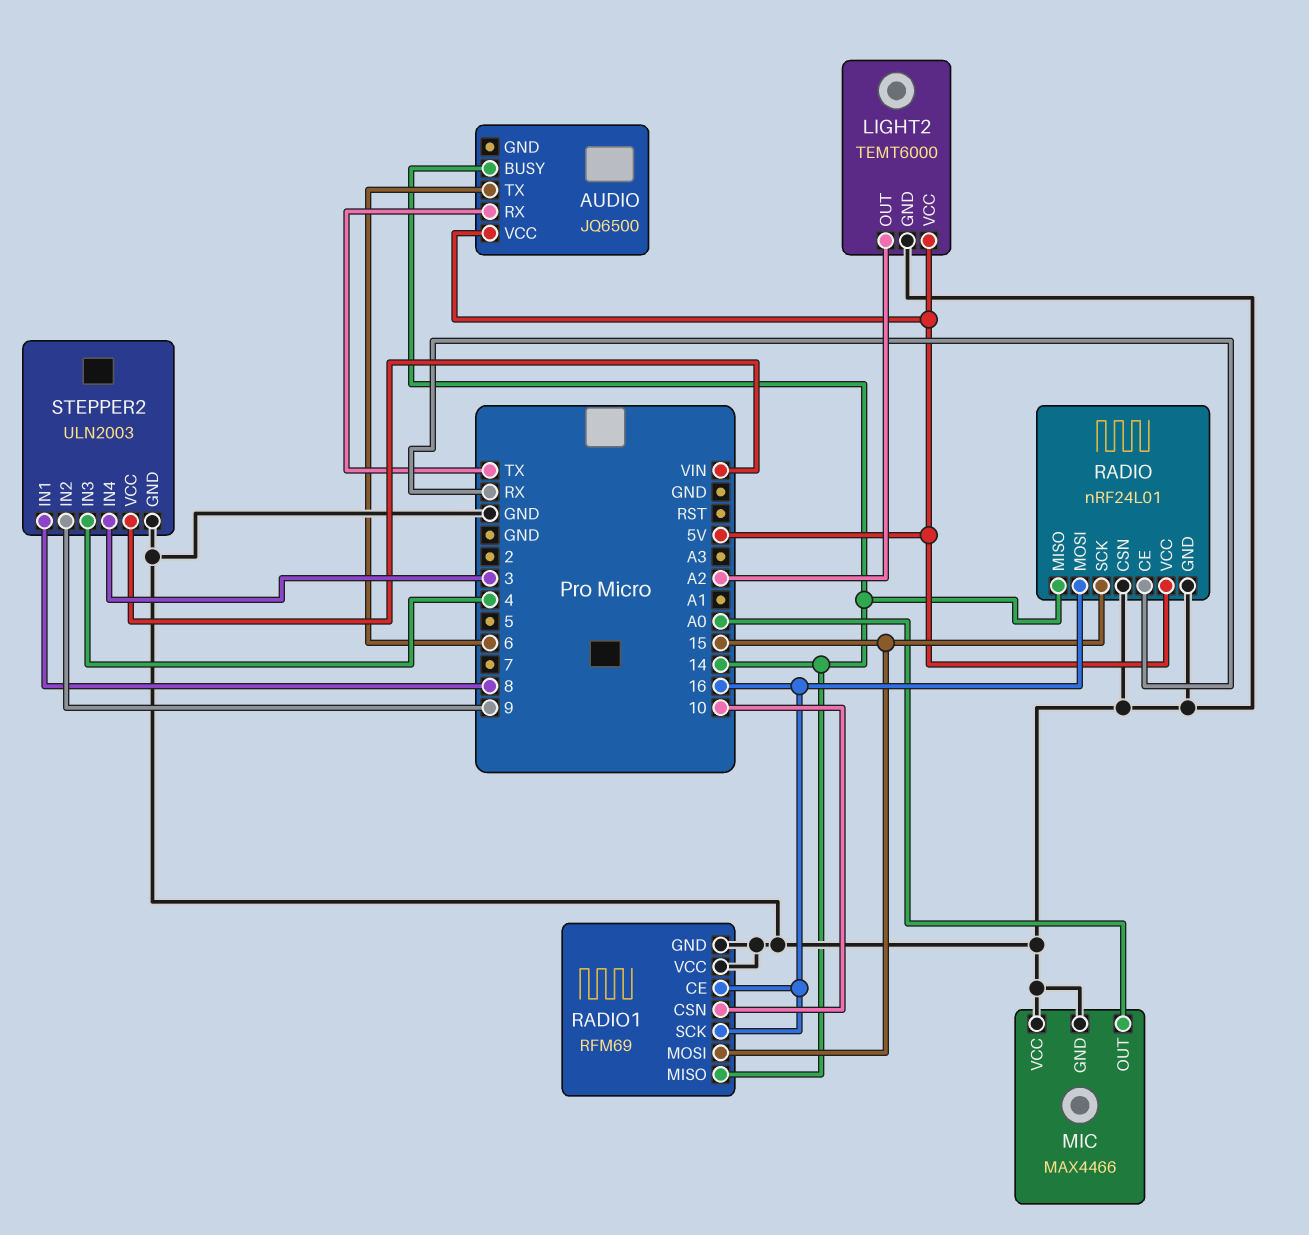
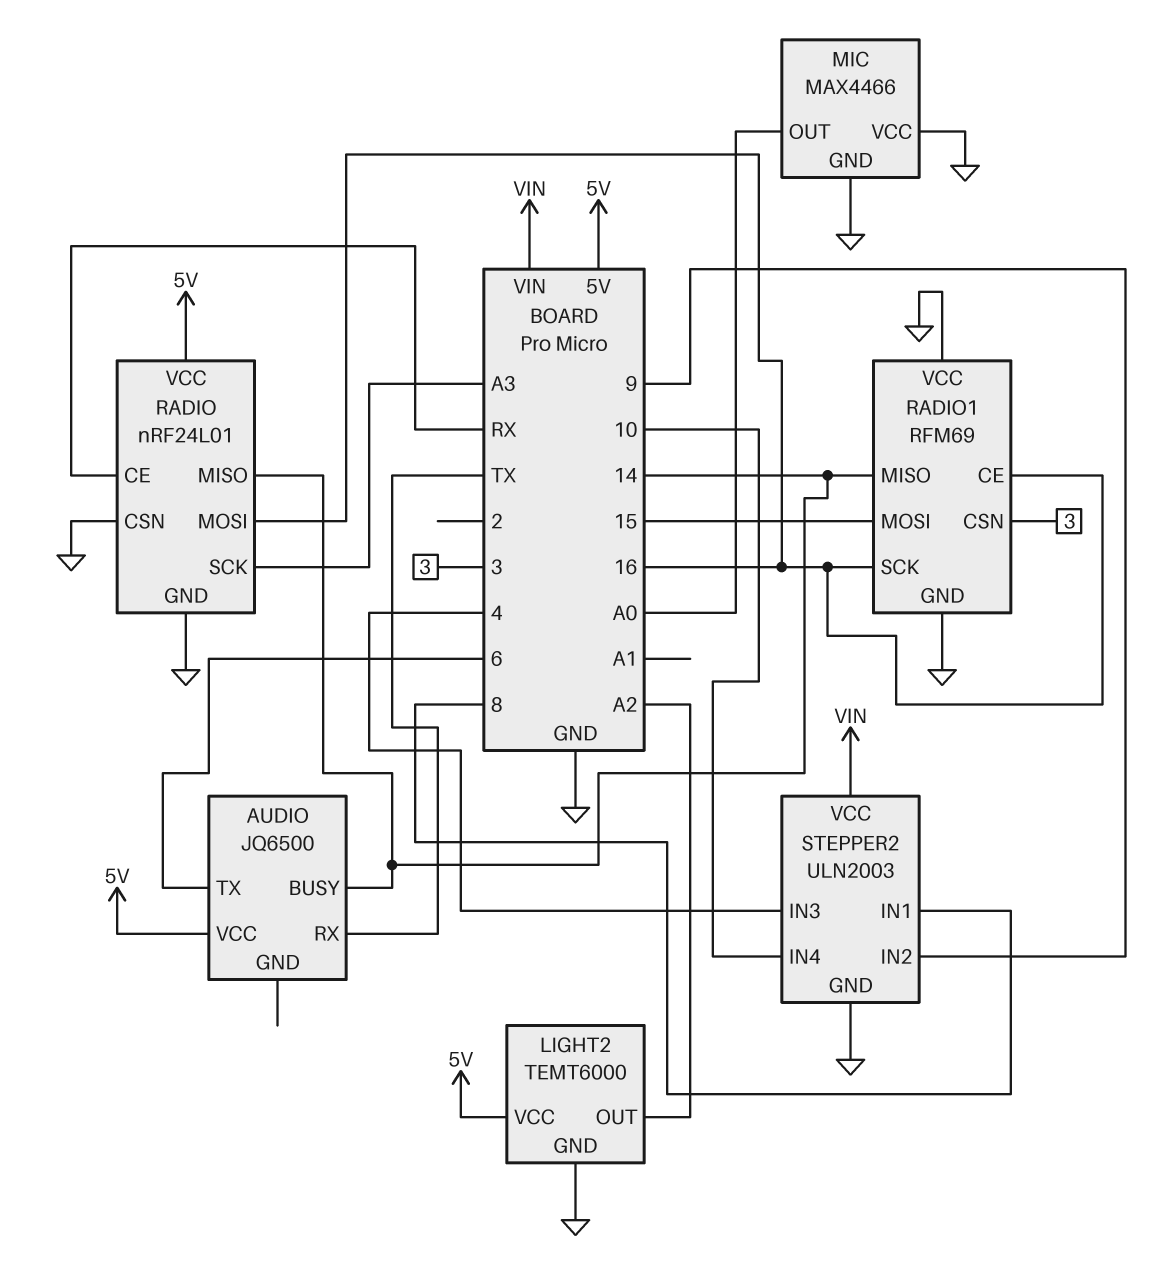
RADIO pin SCK: 15 -> A3
RADIO1 pin CSN: 10 -> 3
STEPPER2 pin IN4: 3 -> 10

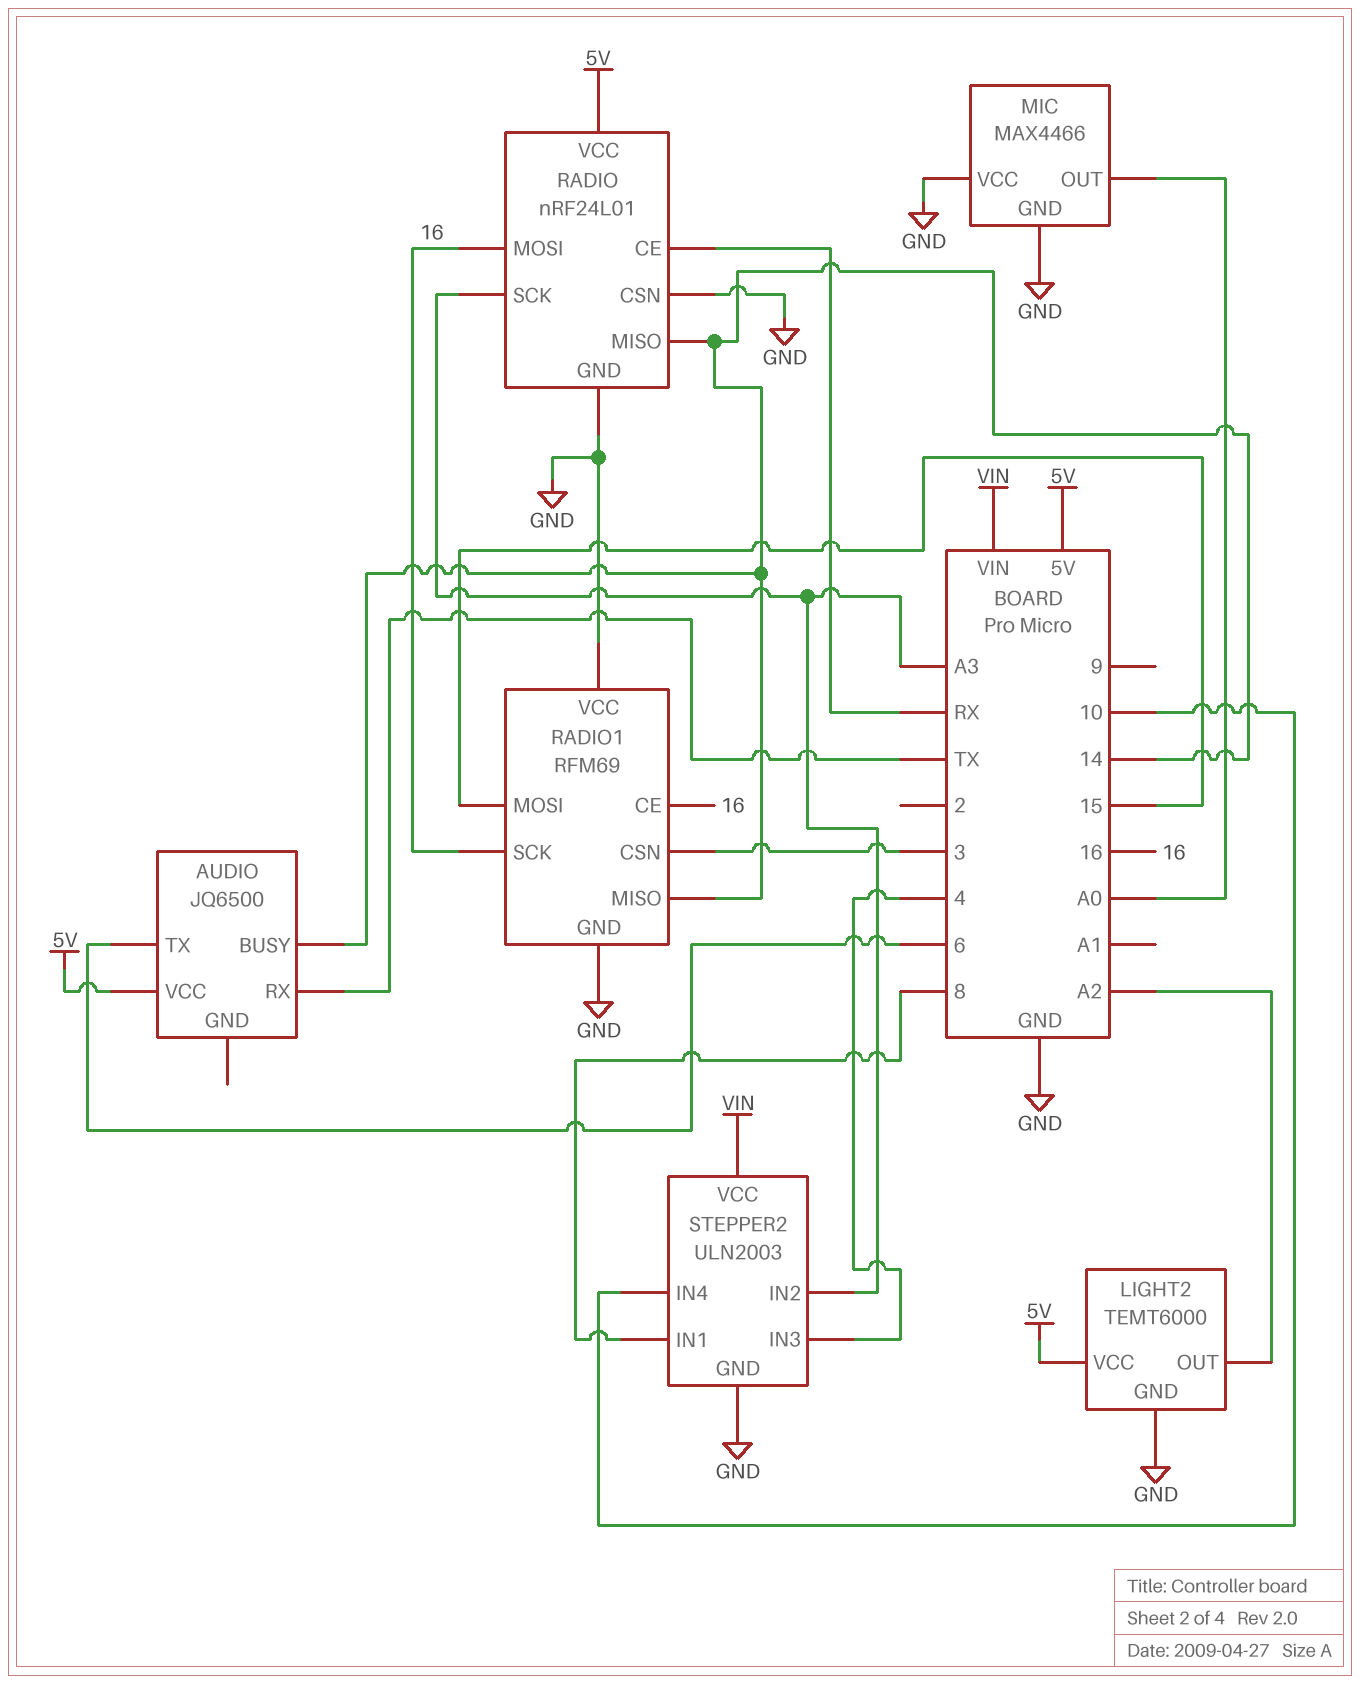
STEPPER2 pin IN2: 9 -> A3

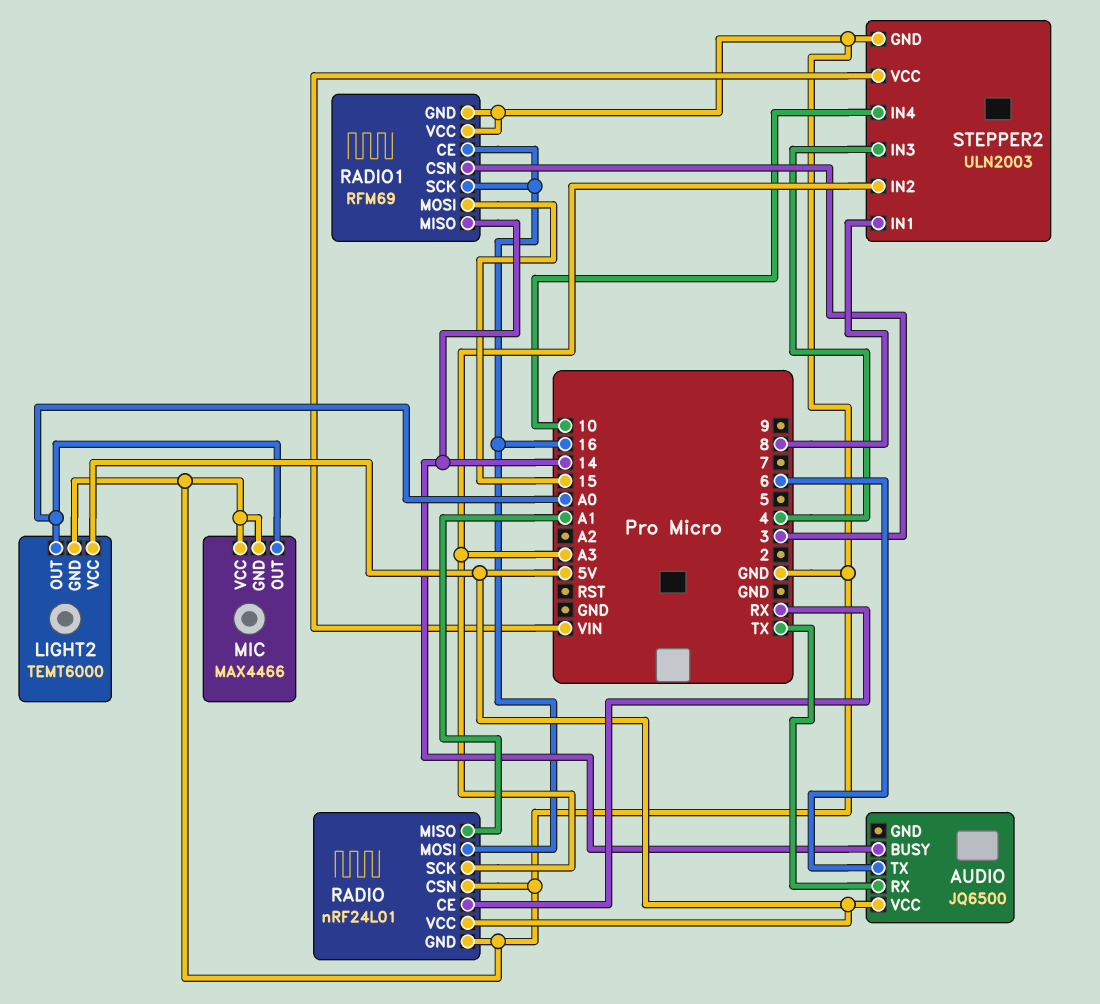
LIGHT2 pin OUT: A2 -> A0
RADIO pin MISO: 14 -> A1

